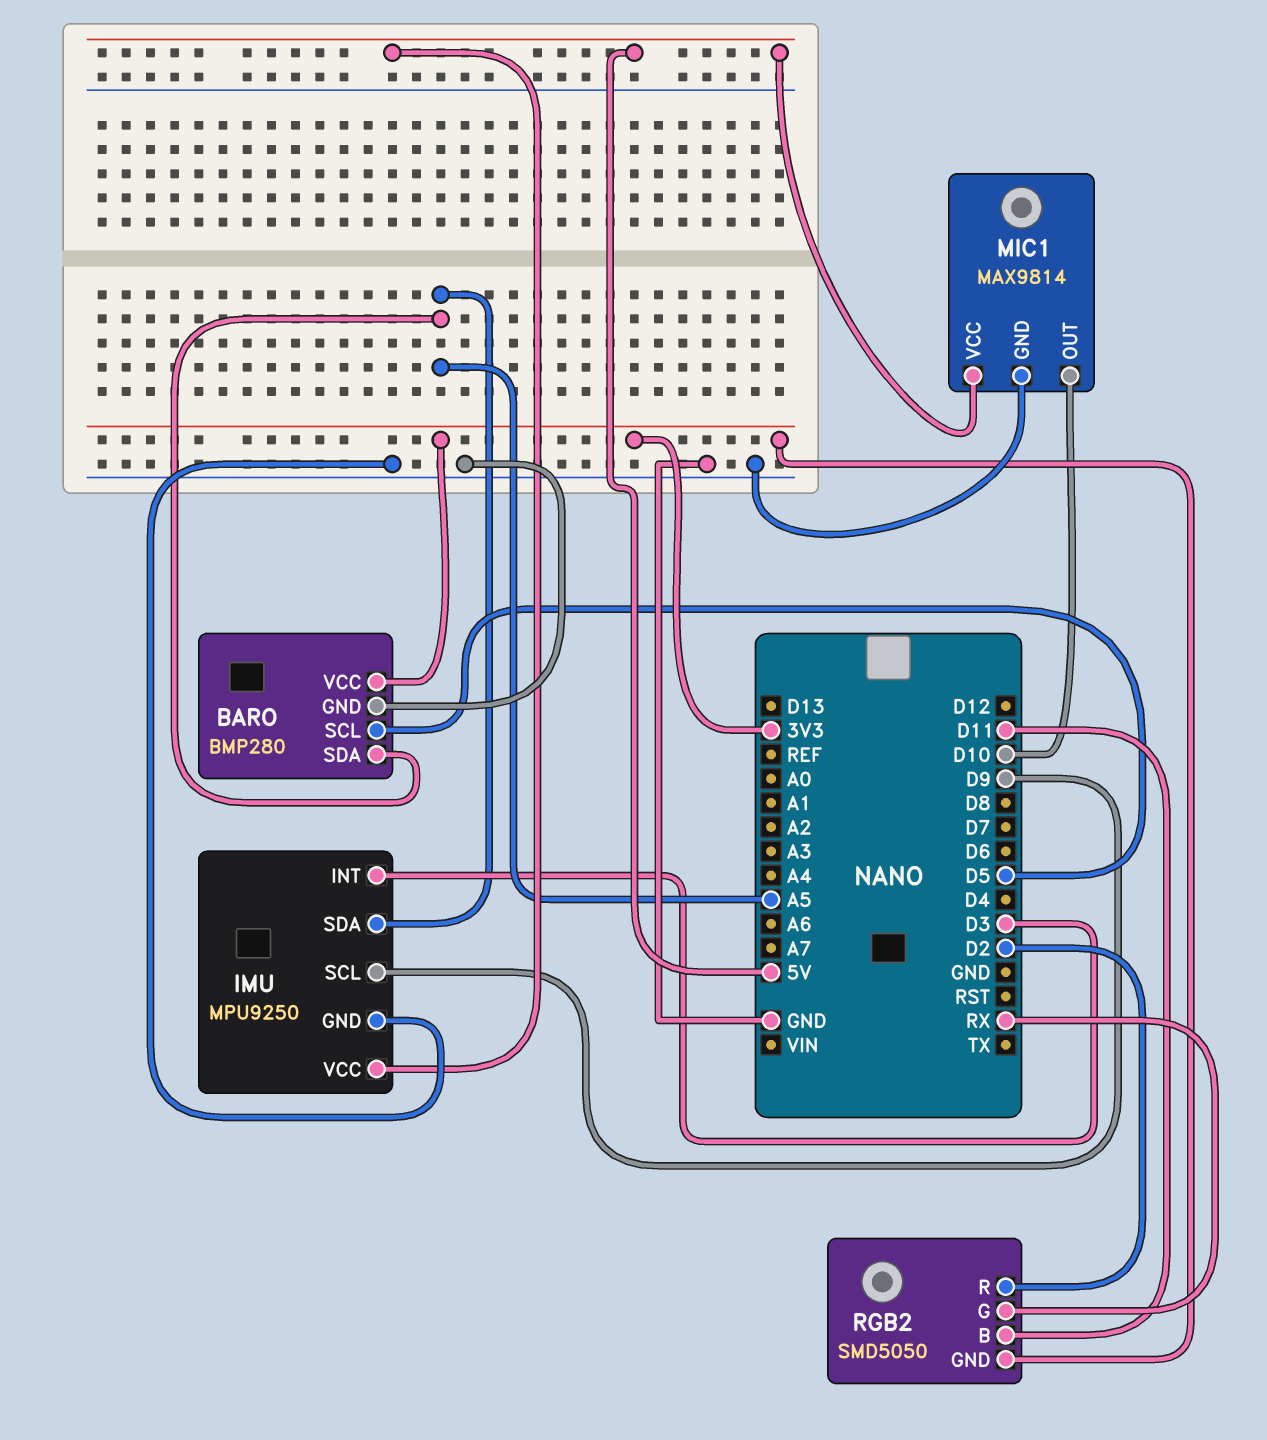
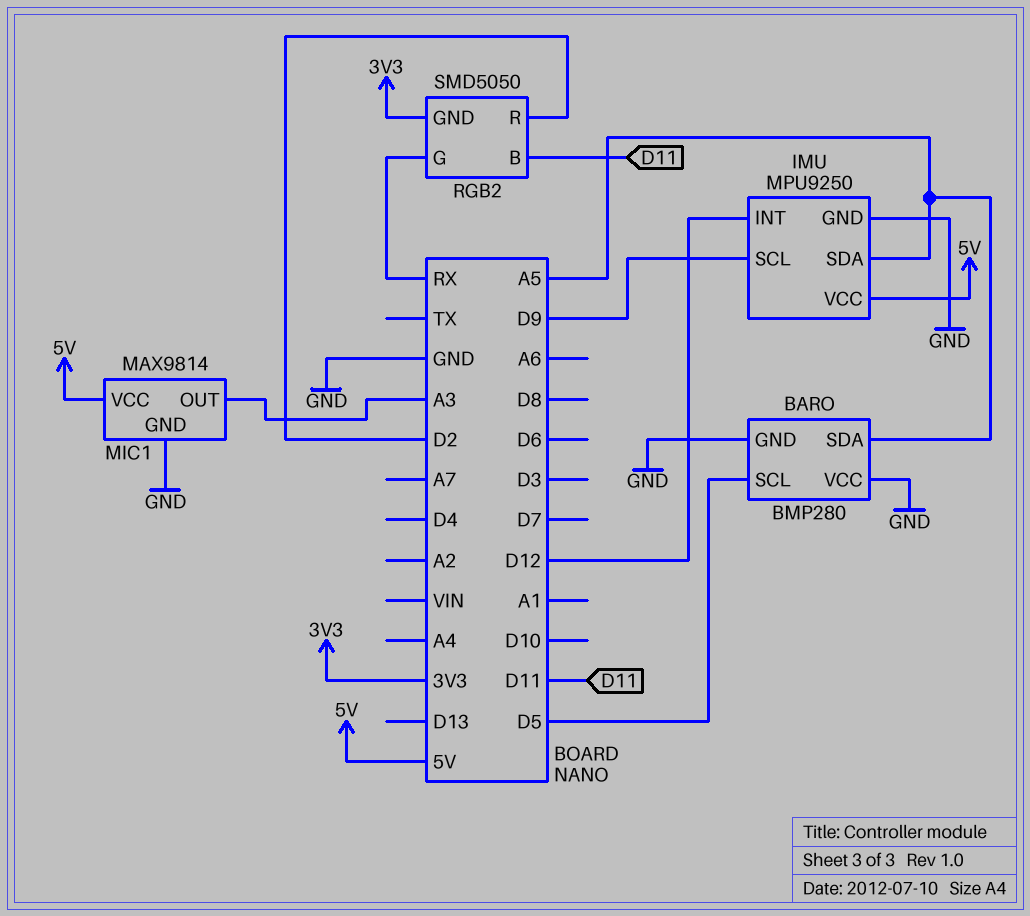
BARO pin VCC: 3V3 -> GND
IMU pin INT: D3 -> D12
MIC1 pin OUT: D10 -> A3

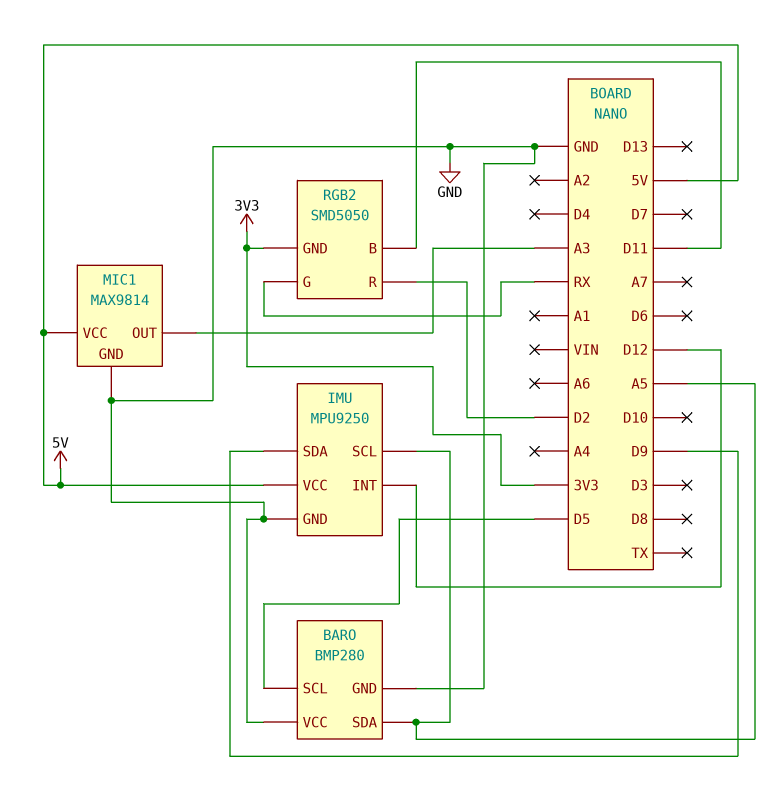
IMU pin SCL: D9 -> A5
IMU pin SDA: A5 -> D9

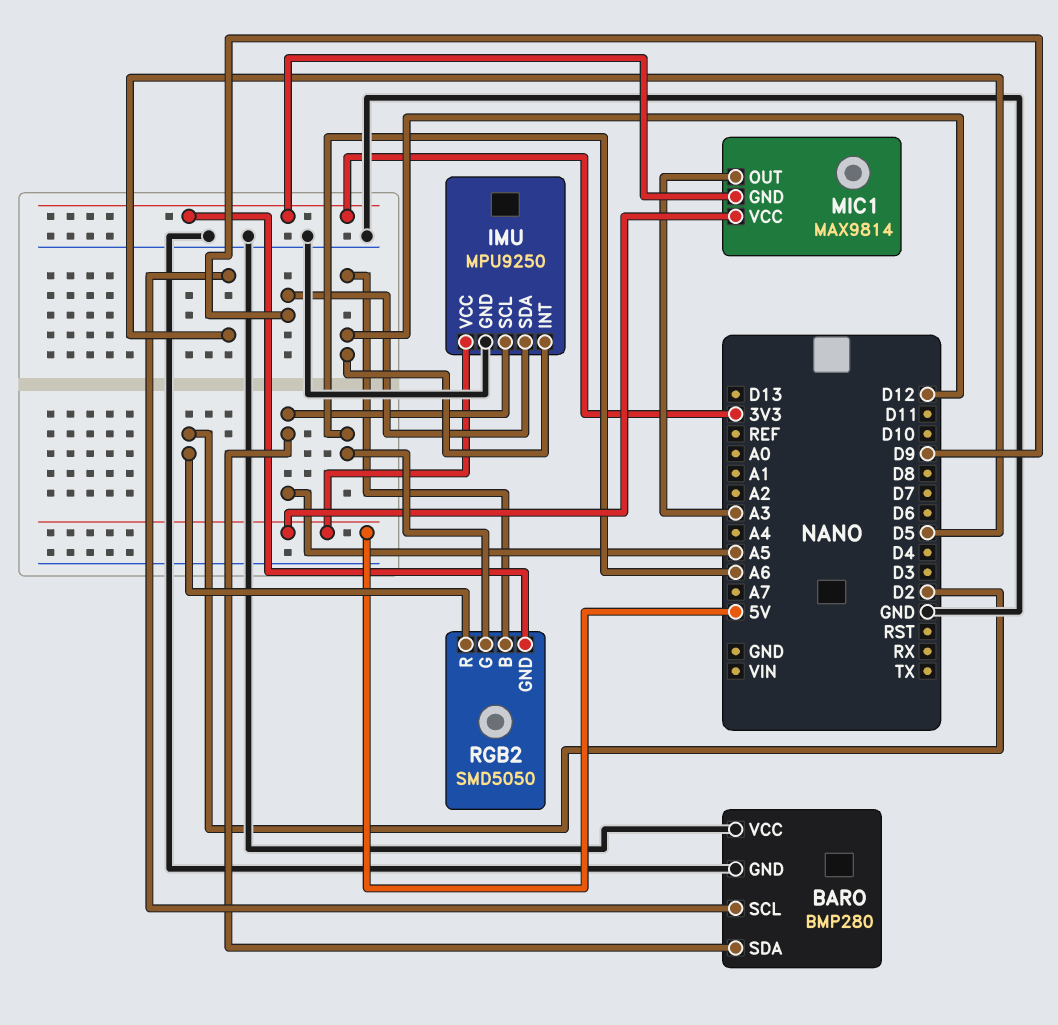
MIC1 pin GND: GND -> 3V3
RGB2 pin B: D11 -> D12
RGB2 pin G: RX -> A6

